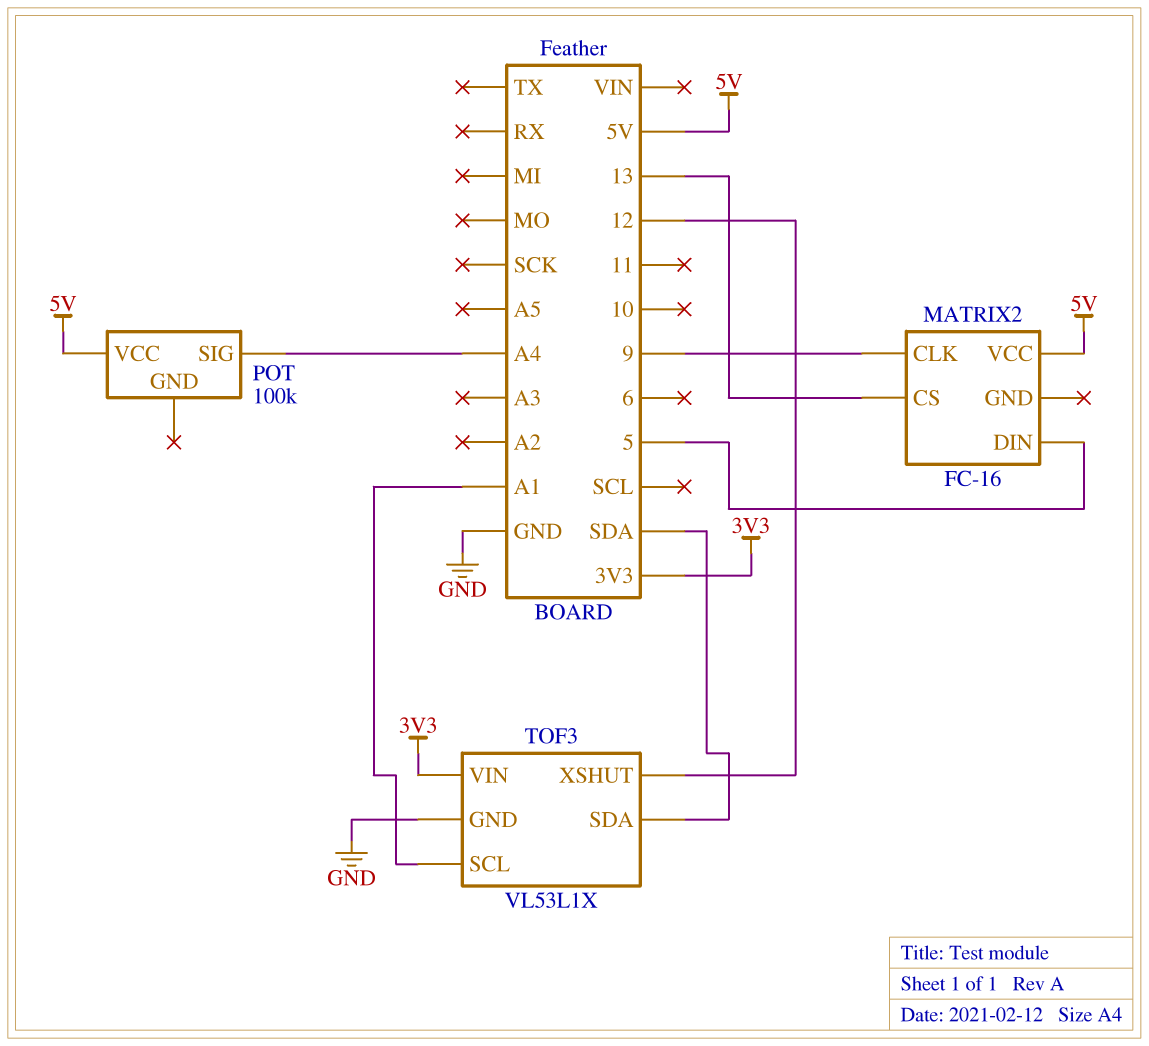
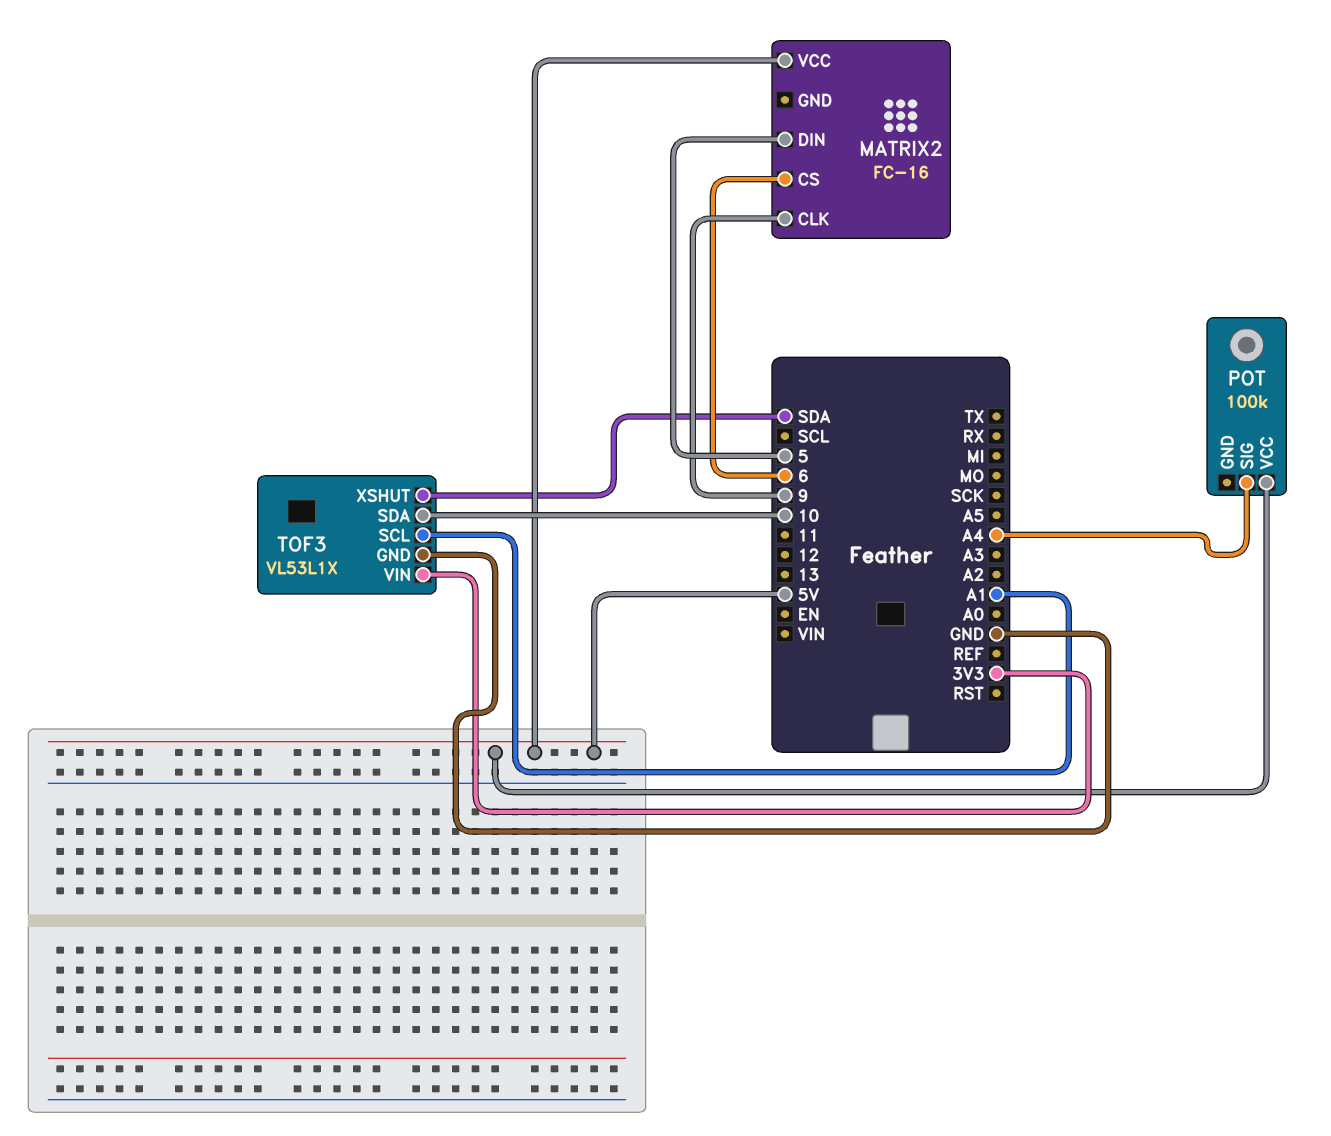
MATRIX2 pin CS: 13 -> 6
TOF3 pin SDA: SDA -> 10
TOF3 pin XSHUT: 12 -> SDA

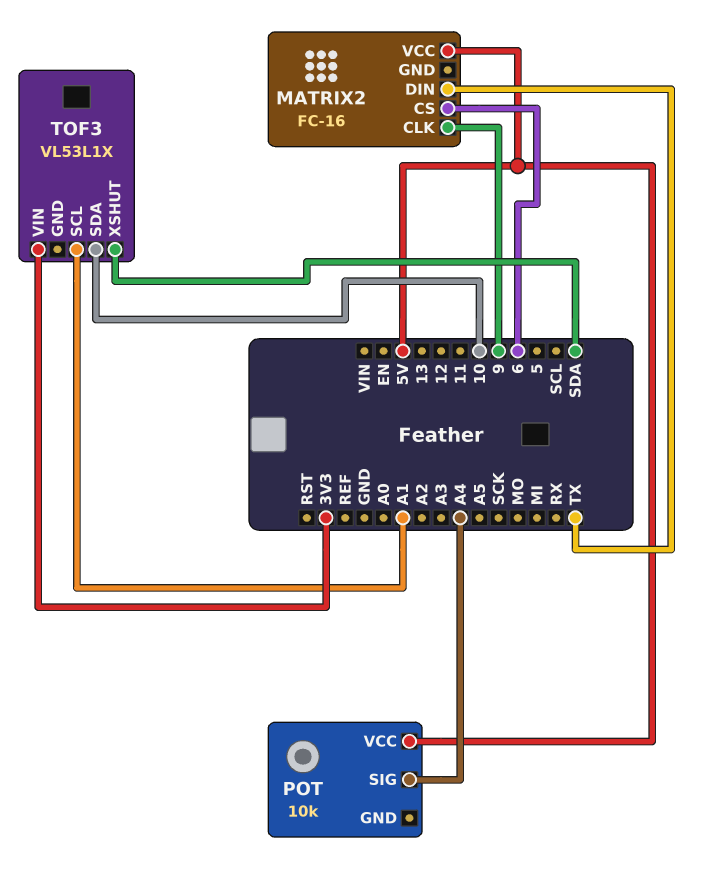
MATRIX2 pin DIN: 5 -> TX
POT: 100k -> 10k
TOF3 pin GND: GND -> none

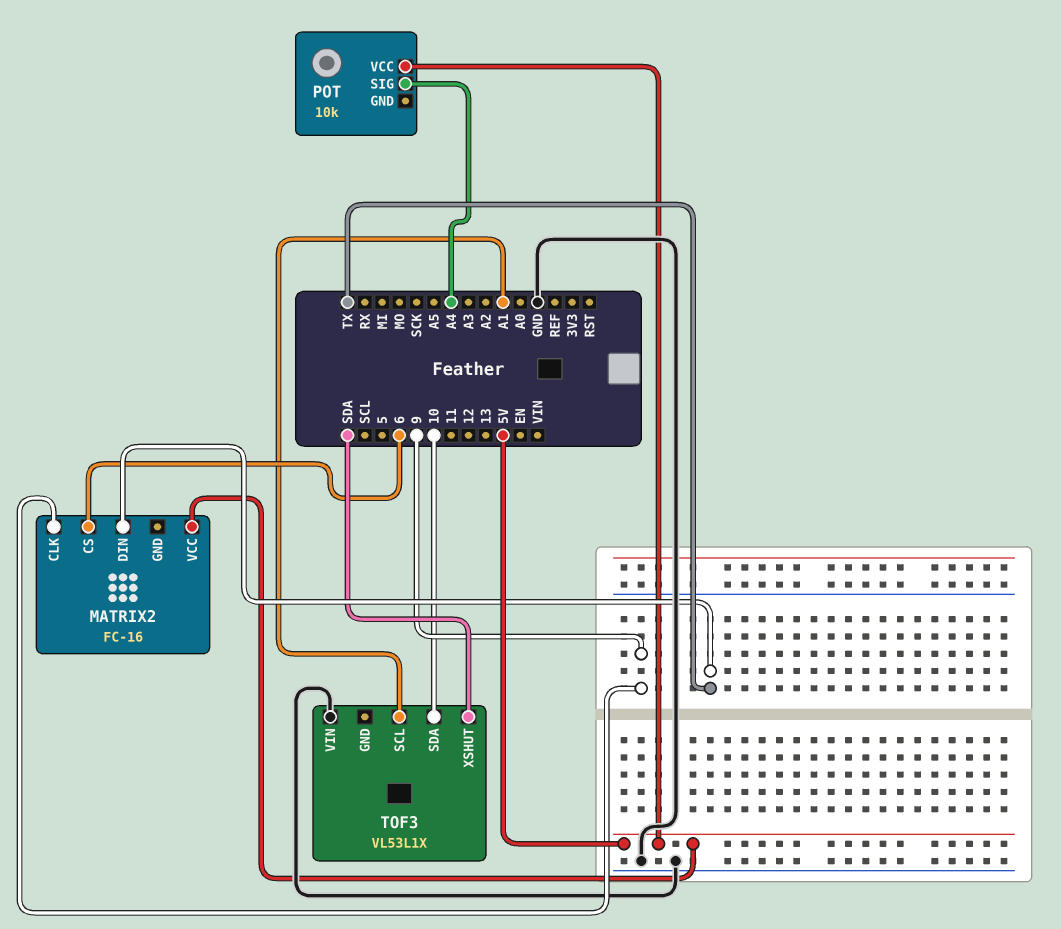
TOF3 pin VIN: 3V3 -> GND

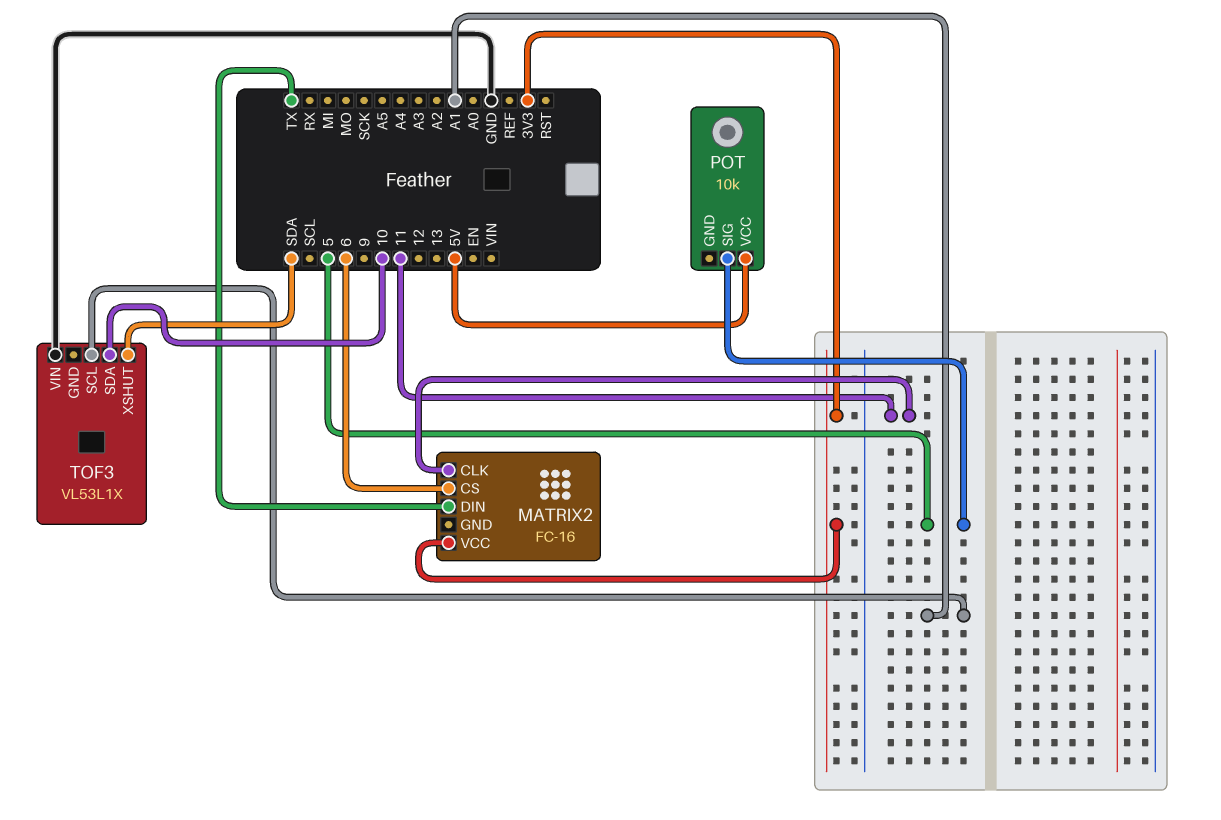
MATRIX2 pin CLK: 9 -> 11
MATRIX2 pin VCC: 5V -> 3V3
POT pin SIG: A4 -> 5

